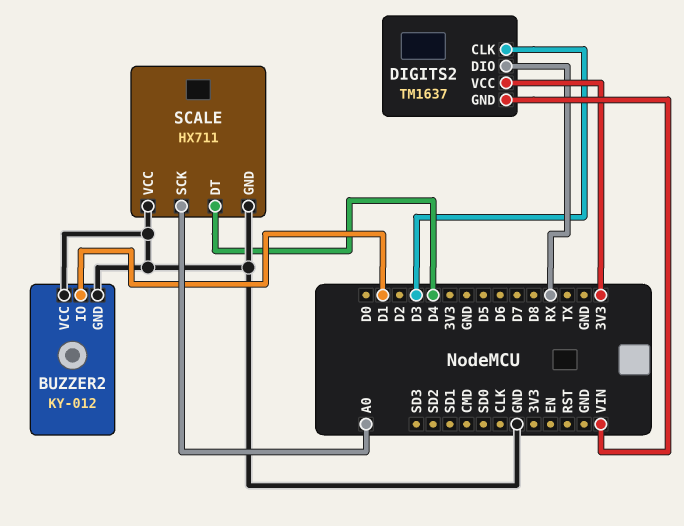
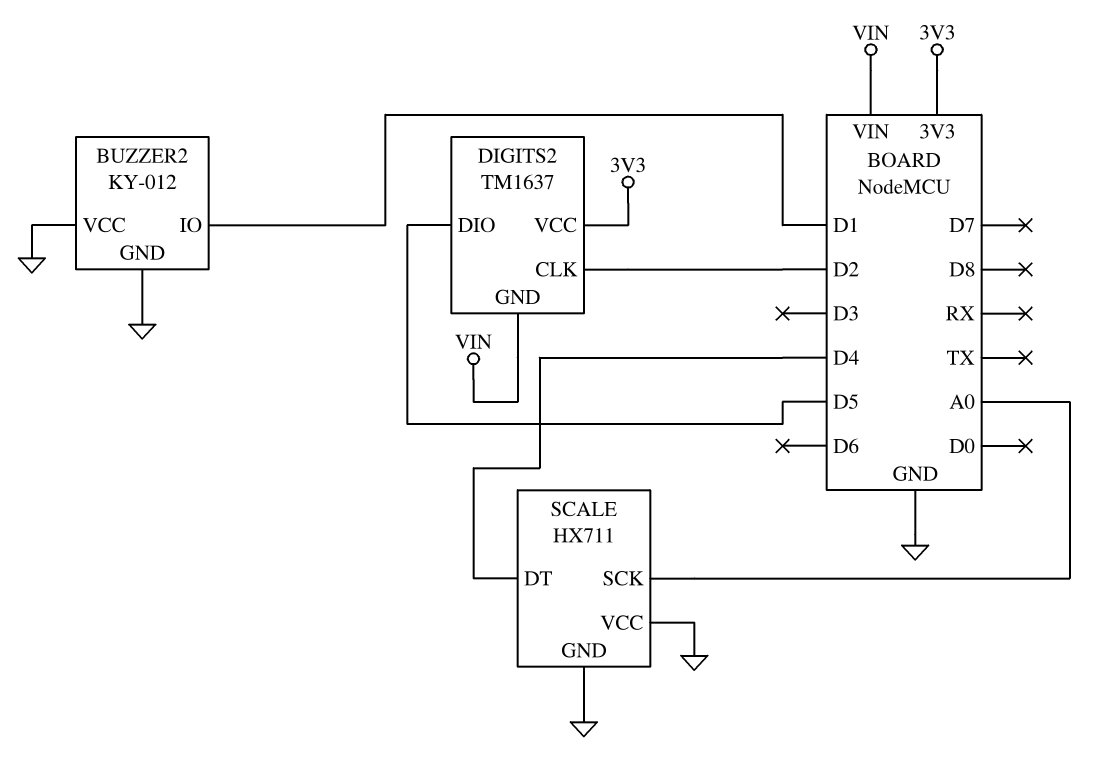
DIGITS2 pin CLK: D3 -> D2
DIGITS2 pin DIO: RX -> D5

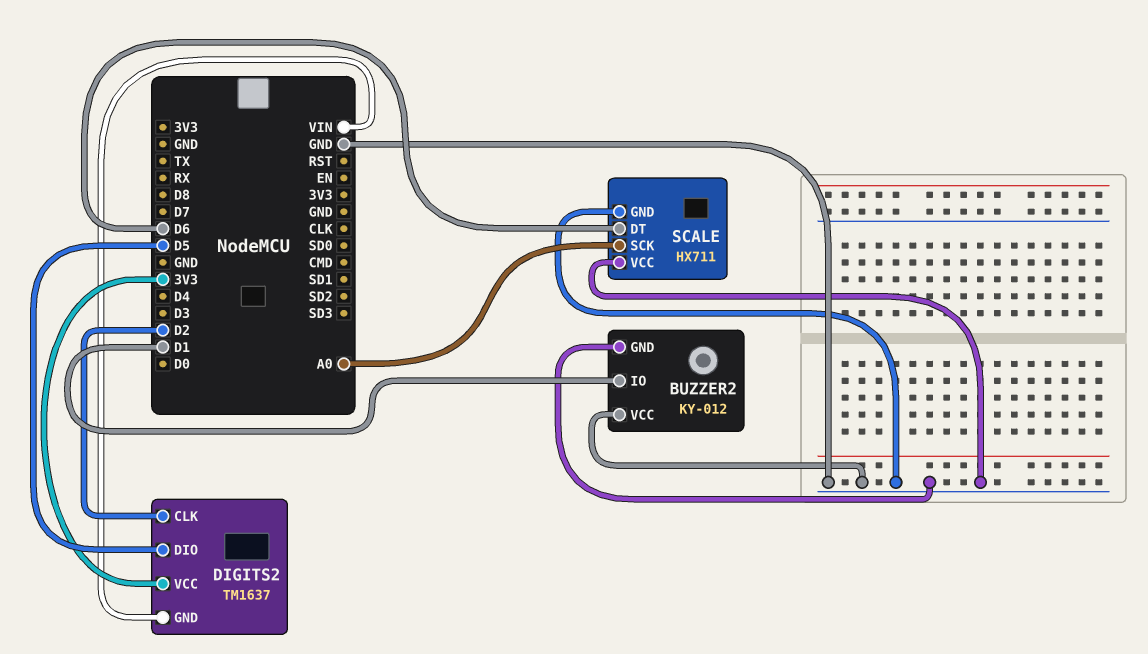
SCALE pin DT: D4 -> D6

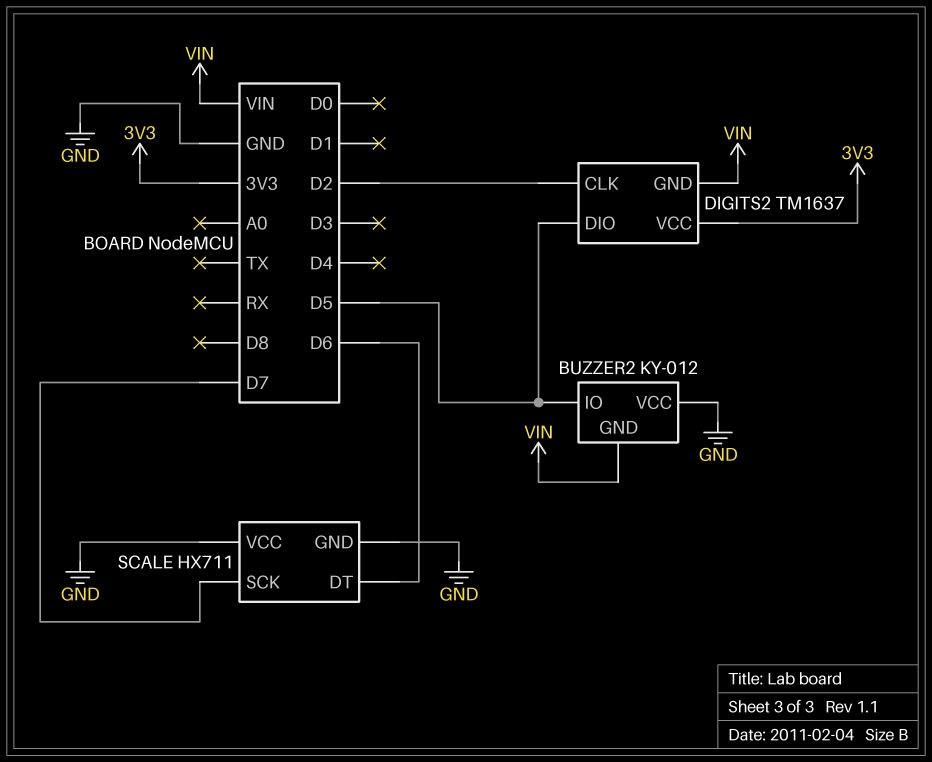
BUZZER2 pin GND: GND -> VIN
BUZZER2 pin IO: D1 -> D5
SCALE pin SCK: A0 -> D7

